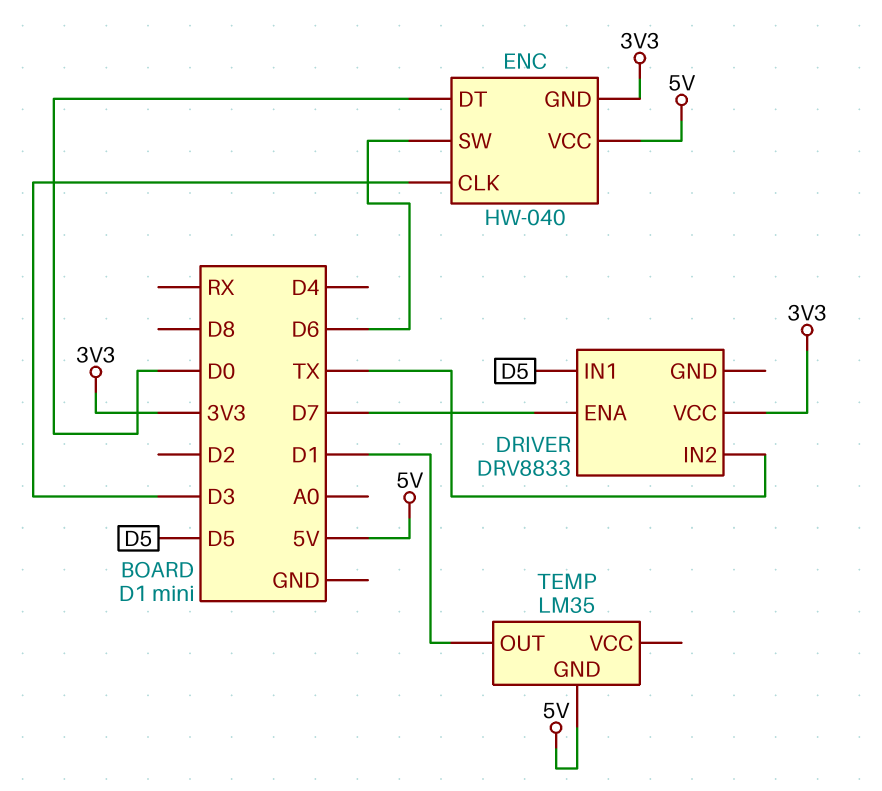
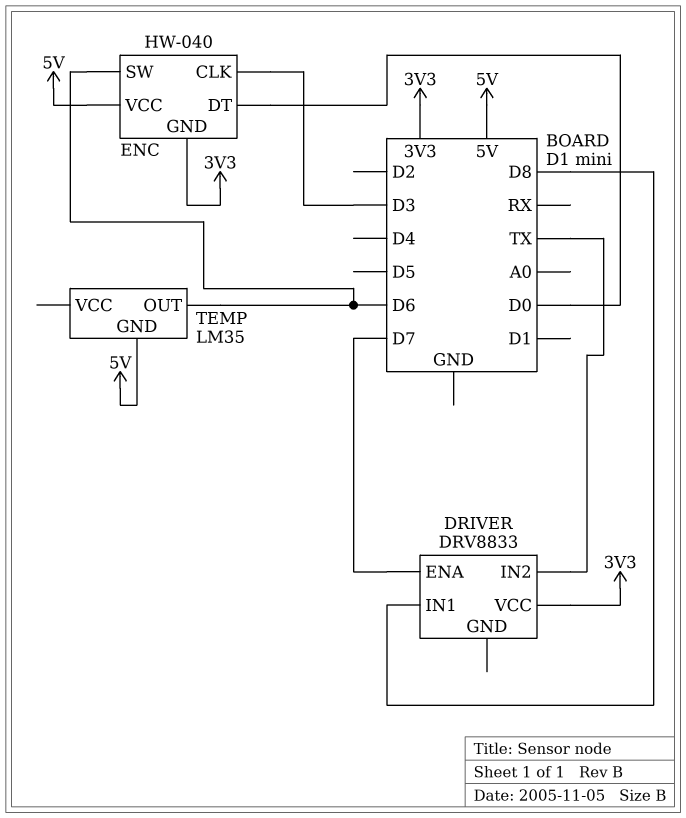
DRIVER pin IN1: D5 -> D8
TEMP pin OUT: D1 -> D6

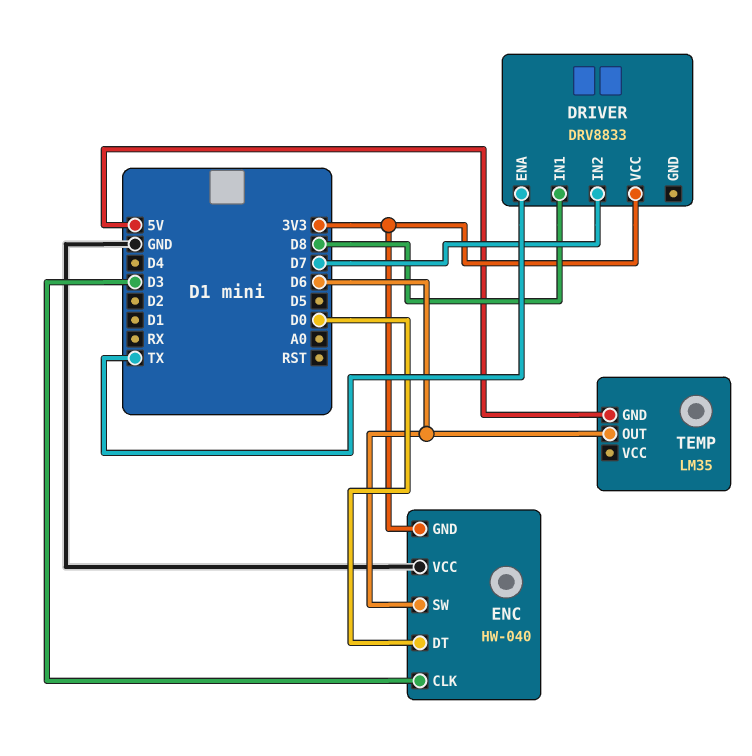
DRIVER pin ENA: D7 -> TX
DRIVER pin IN2: TX -> D7
ENC pin VCC: 5V -> GND

